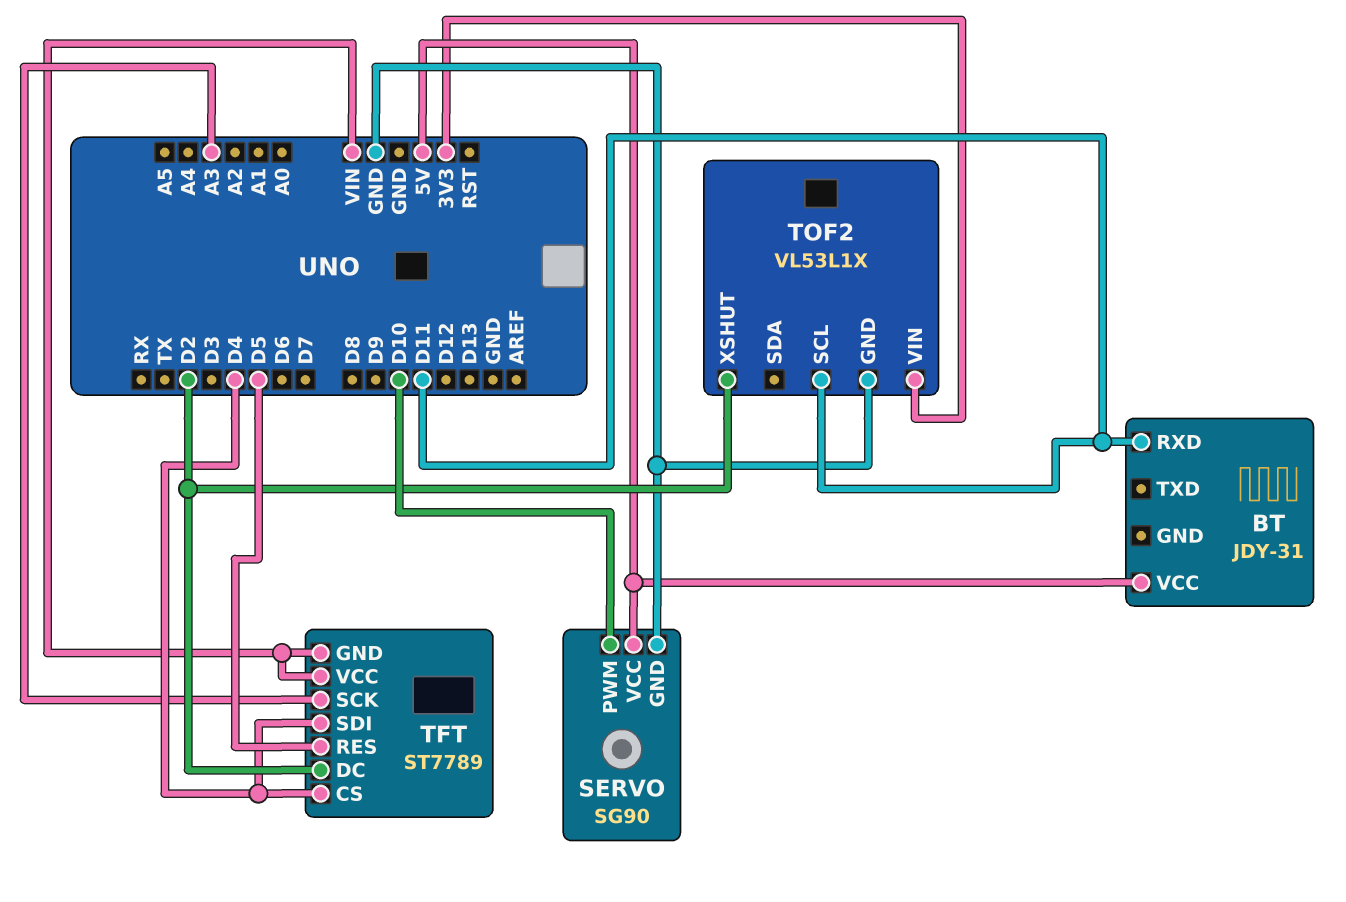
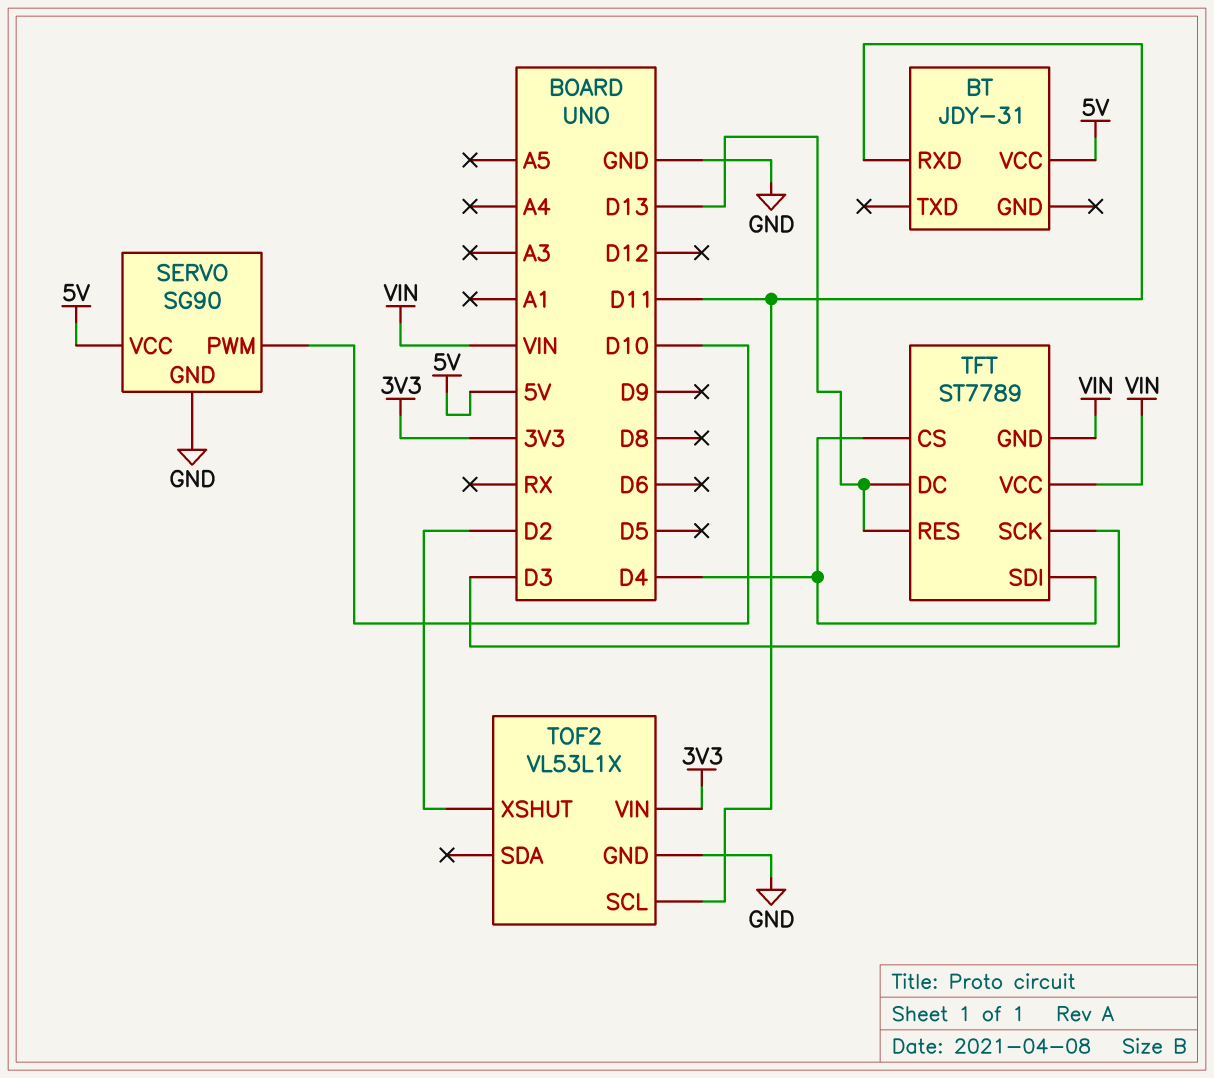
TFT pin DC: D2 -> D13
TFT pin RES: D5 -> D13
TFT pin SCK: A3 -> D3

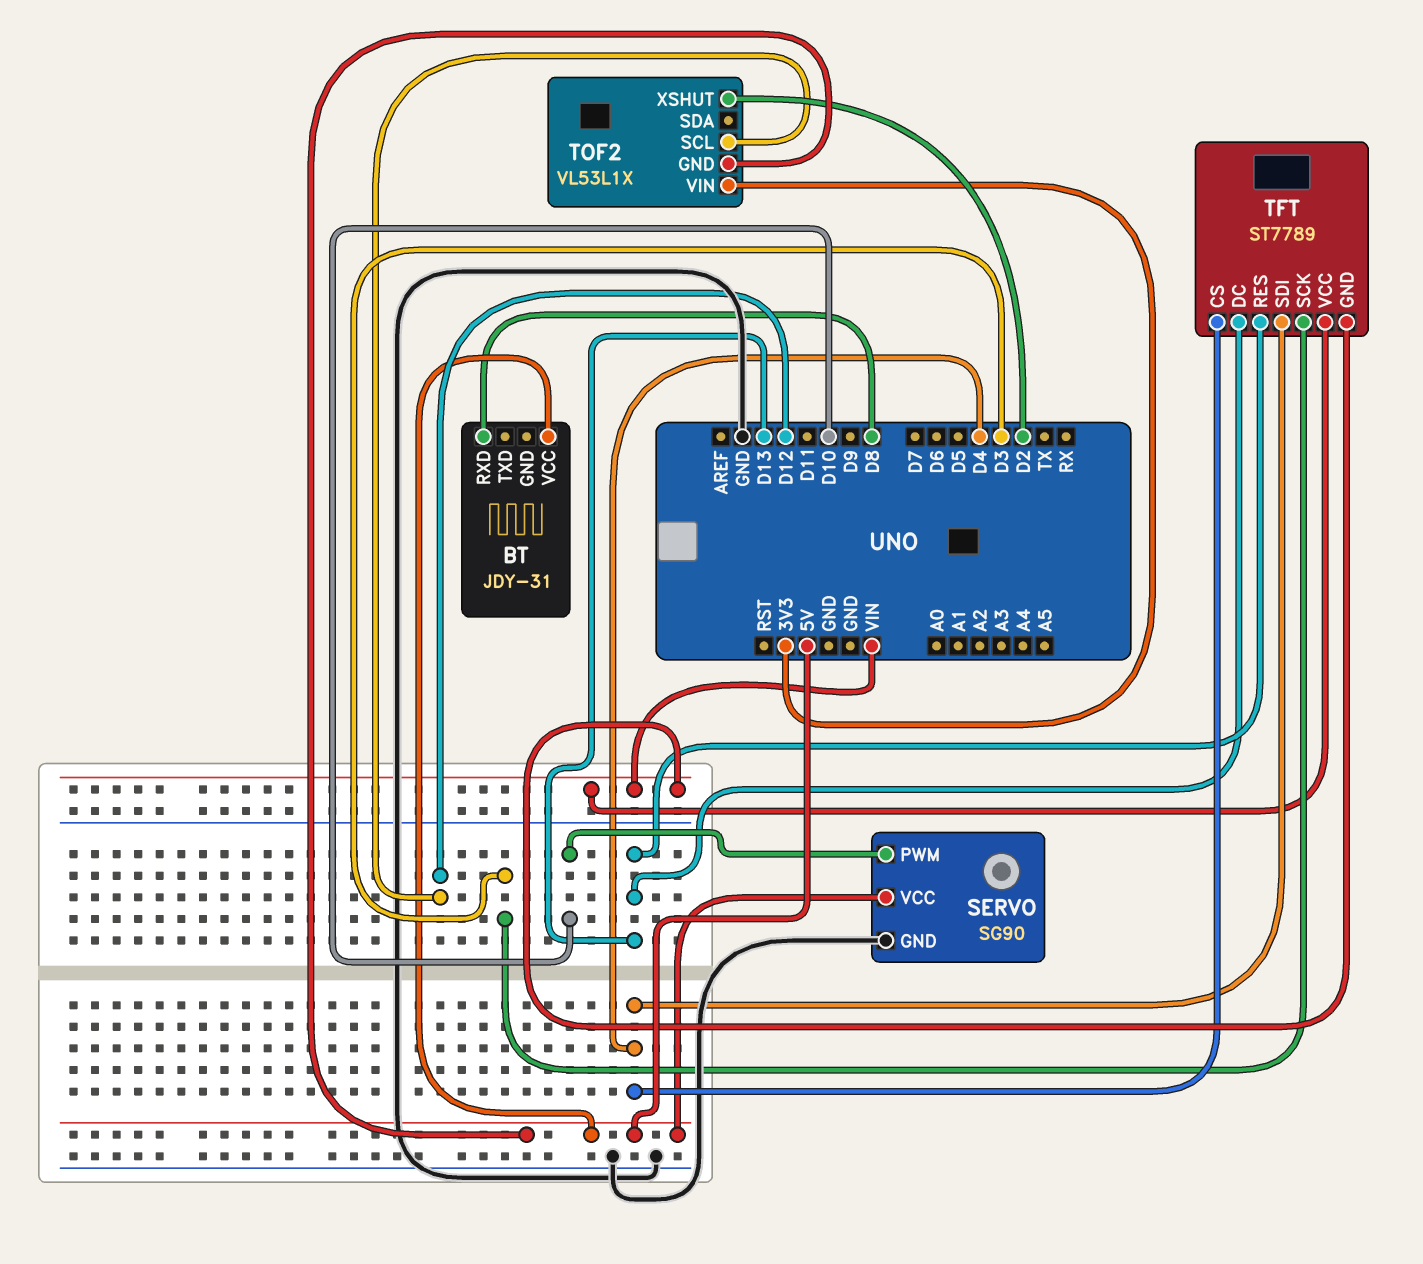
BT pin RXD: D11 -> D8
TOF2 pin GND: GND -> 5V
TOF2 pin SCL: D11 -> D12

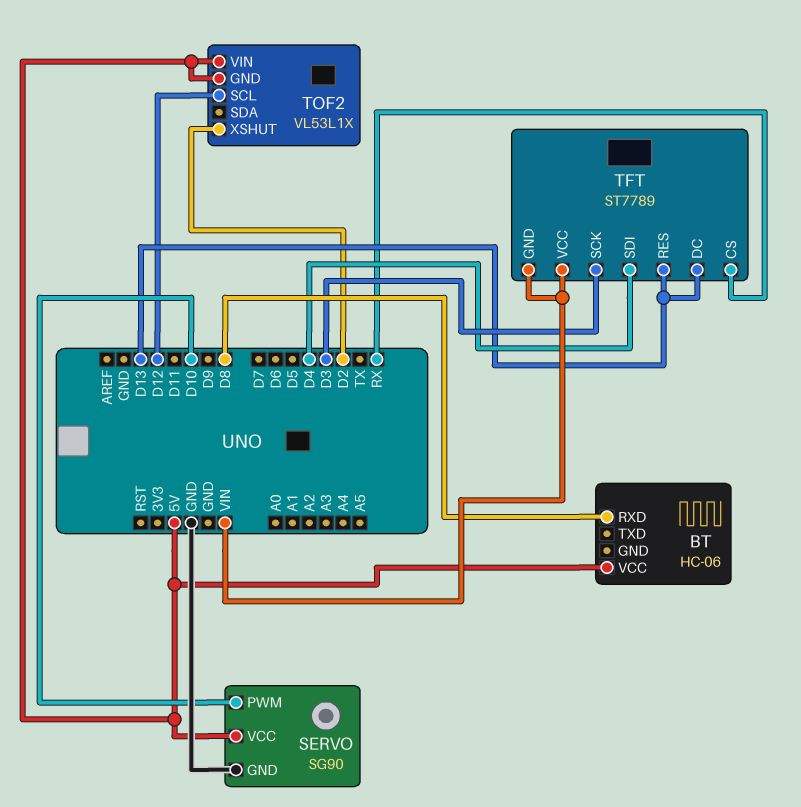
BT: JDY-31 -> HC-06
TFT pin CS: D4 -> RX
TOF2 pin VIN: 3V3 -> 5V

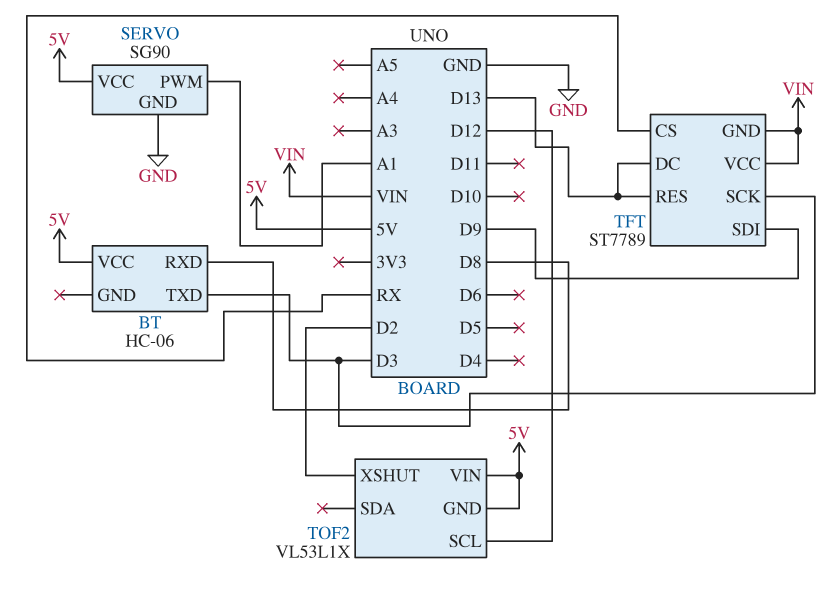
BT pin TXD: none -> D3
SERVO pin PWM: D10 -> A1
TFT pin SDI: D4 -> D9

